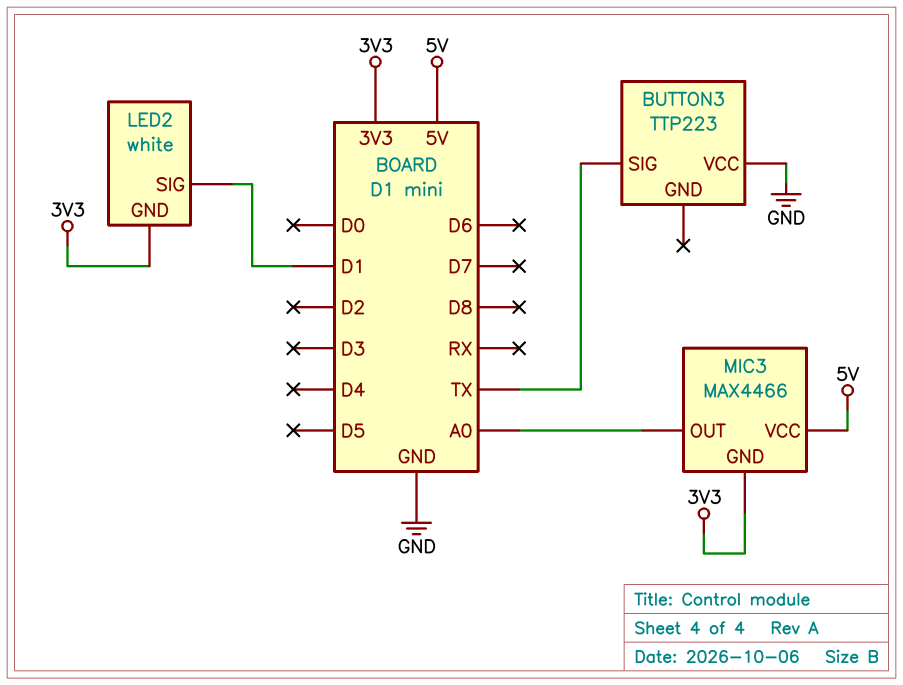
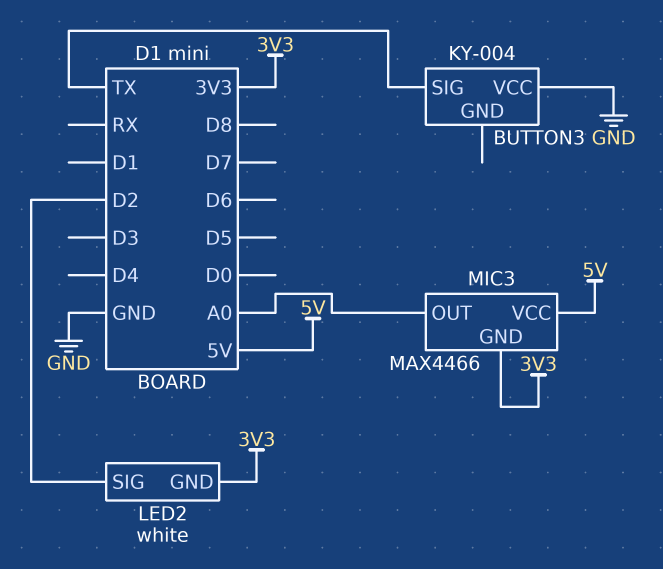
BUTTON3: TTP223 -> KY-004
LED2 pin SIG: D1 -> D2

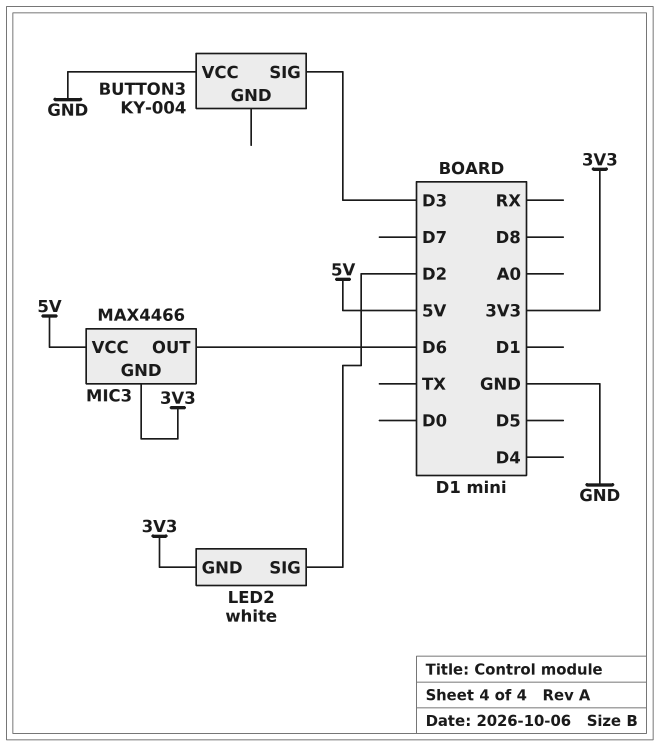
BUTTON3 pin SIG: TX -> D3
MIC3 pin OUT: A0 -> D6

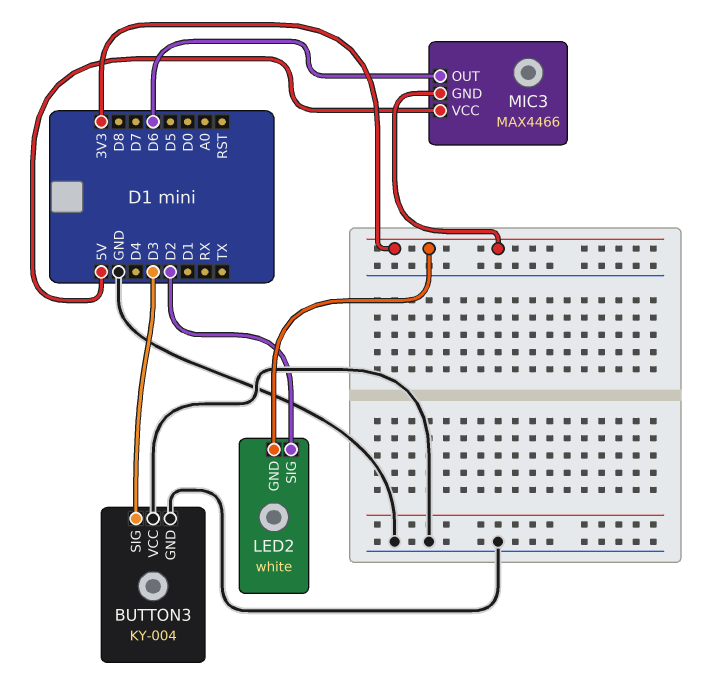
BUTTON3 pin GND: none -> GND

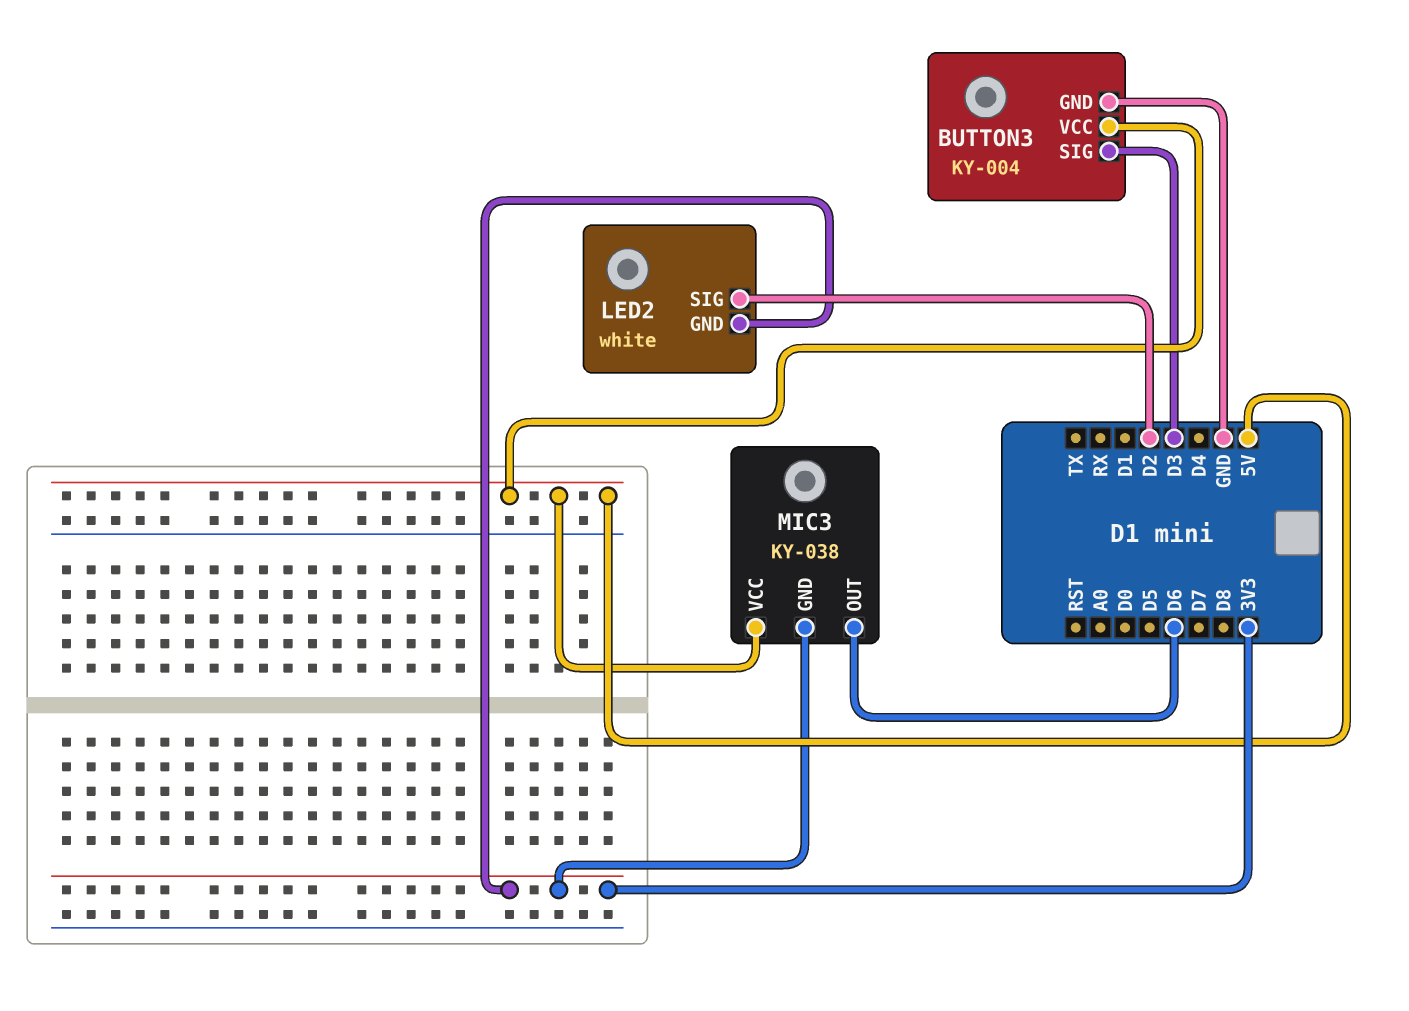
BUTTON3 pin VCC: GND -> 5V
MIC3: MAX4466 -> KY-038

